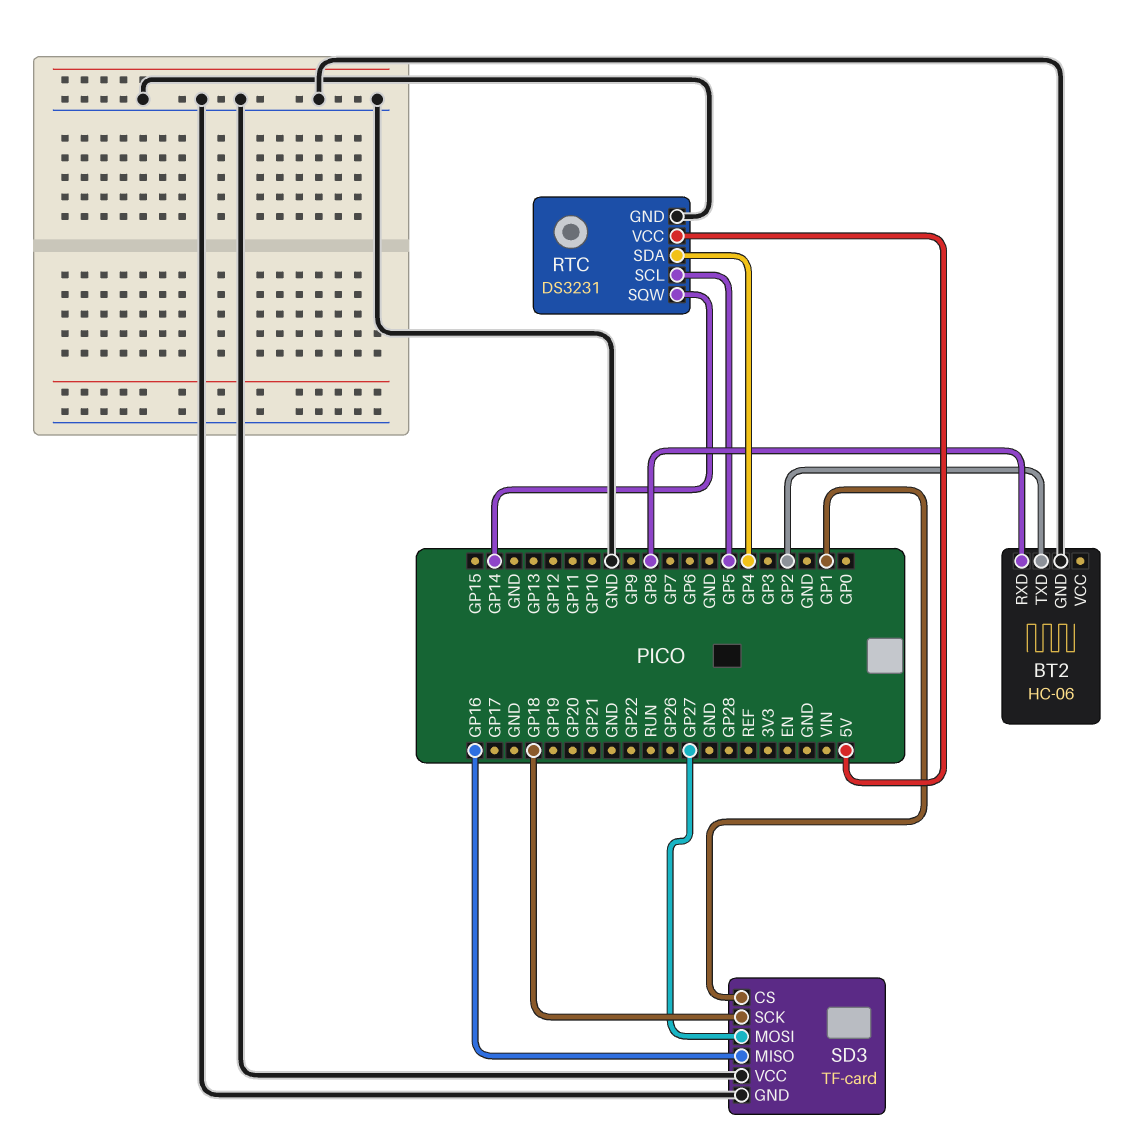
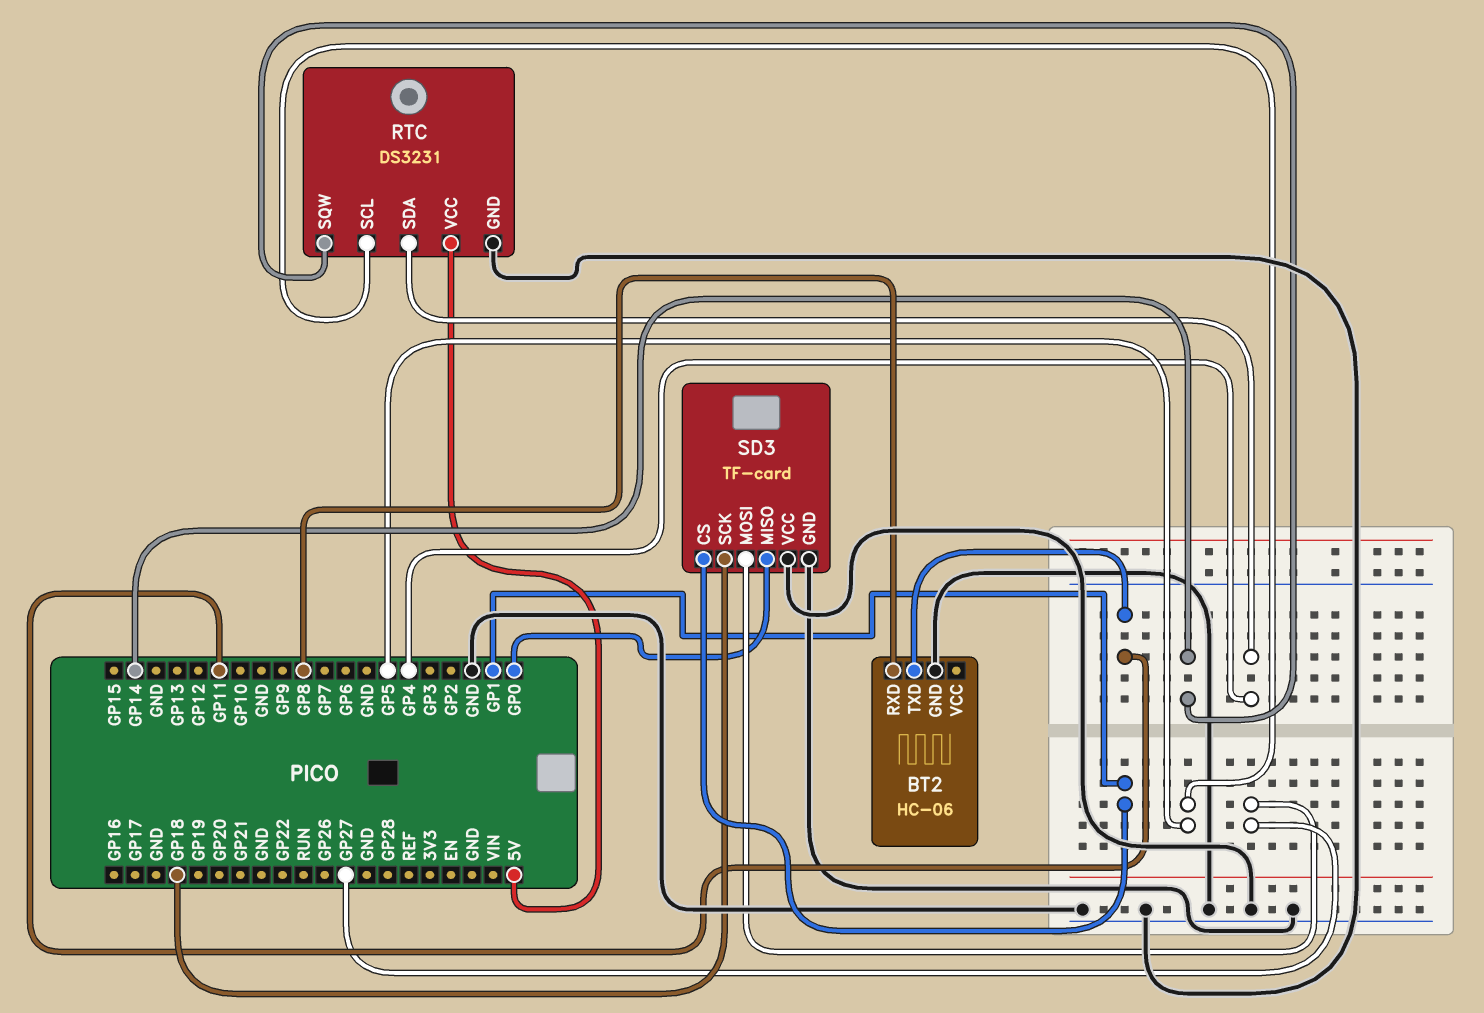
BT2 pin TXD: GP2 -> GP11
SD3 pin MISO: GP16 -> GP0

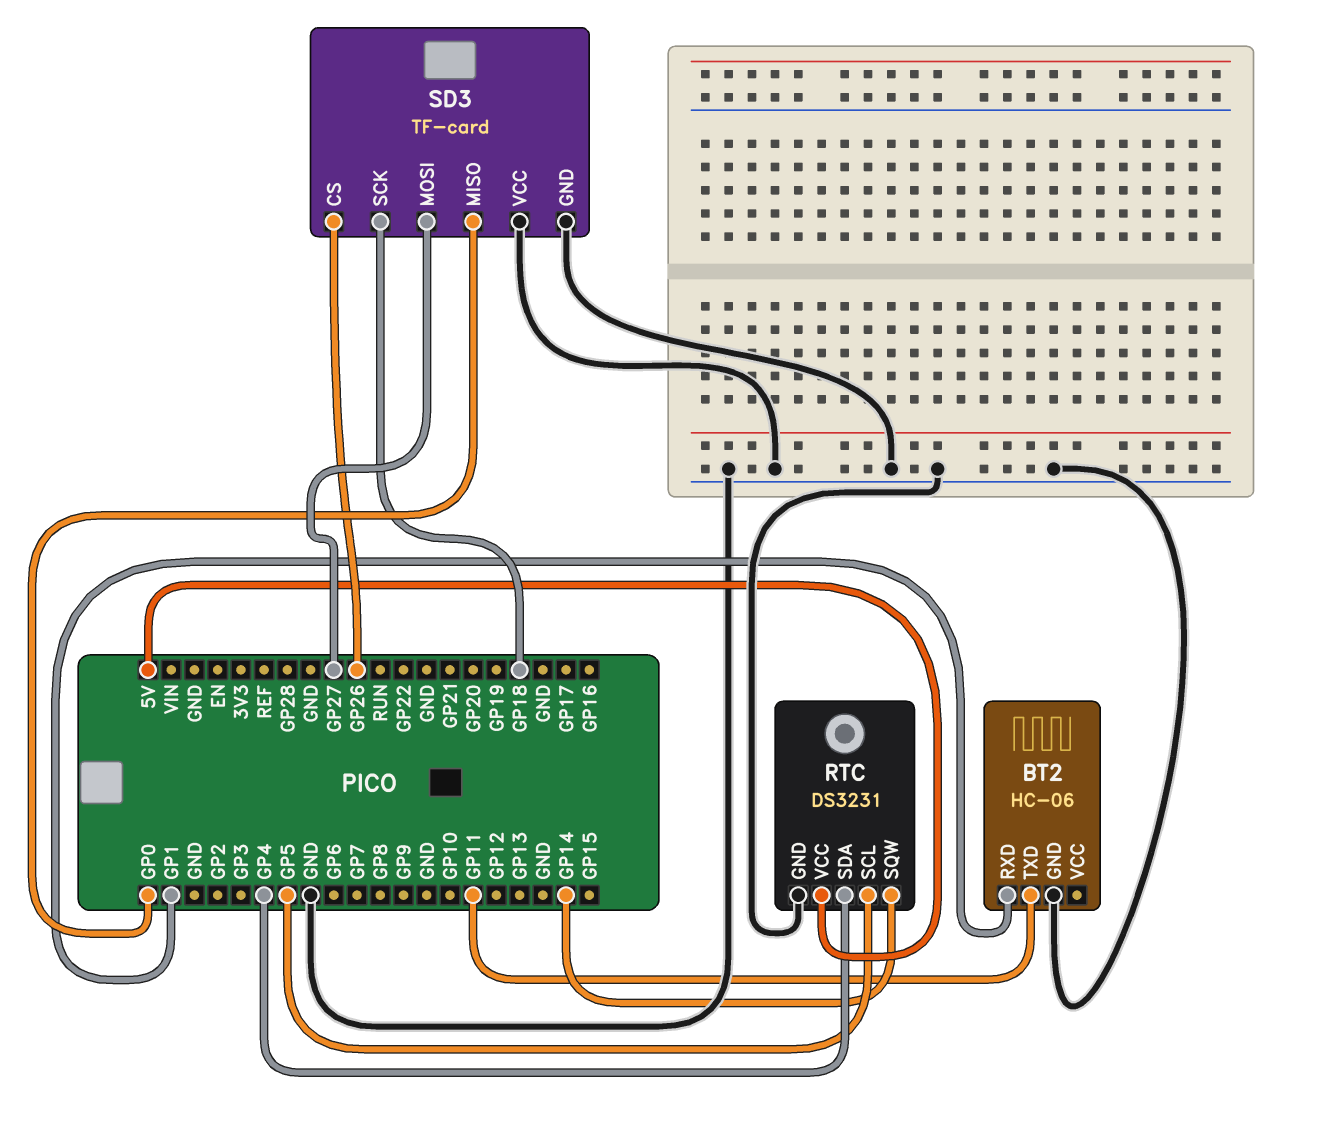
BT2 pin RXD: GP8 -> GP1
SD3 pin CS: GP1 -> GP26

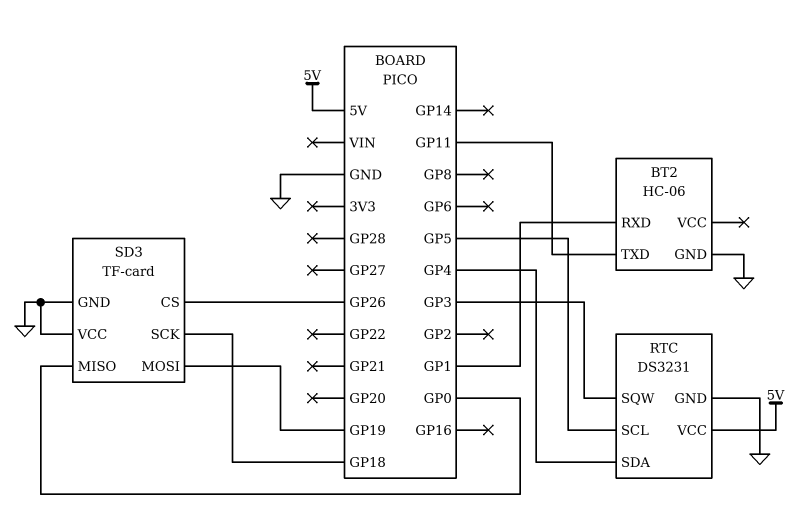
RTC pin SQW: GP14 -> GP3
SD3 pin MOSI: GP27 -> GP19

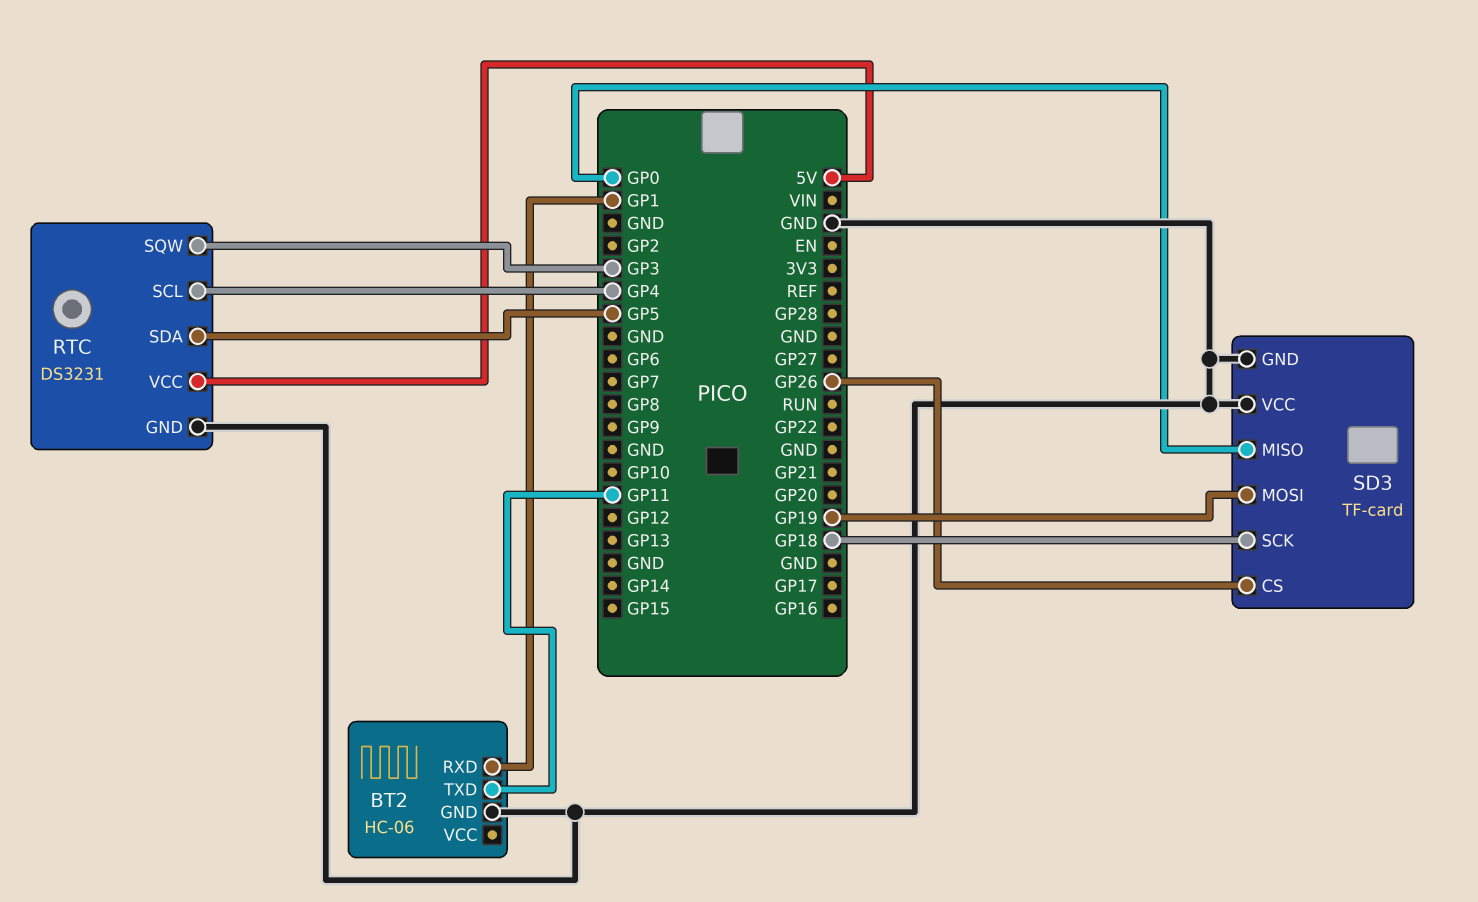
RTC pin SCL: GP5 -> GP4
RTC pin SDA: GP4 -> GP5

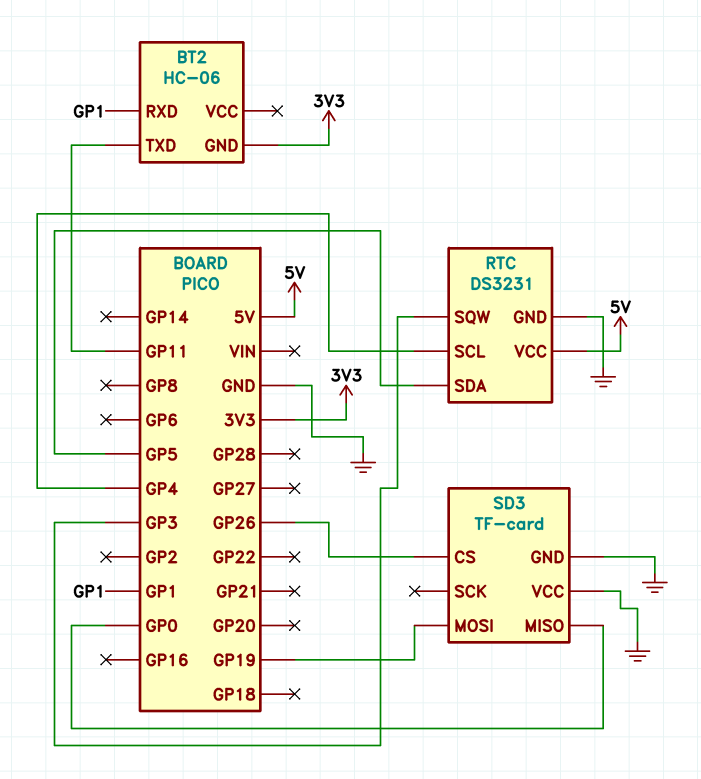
BT2 pin GND: GND -> 3V3
SD3 pin SCK: GP18 -> none

